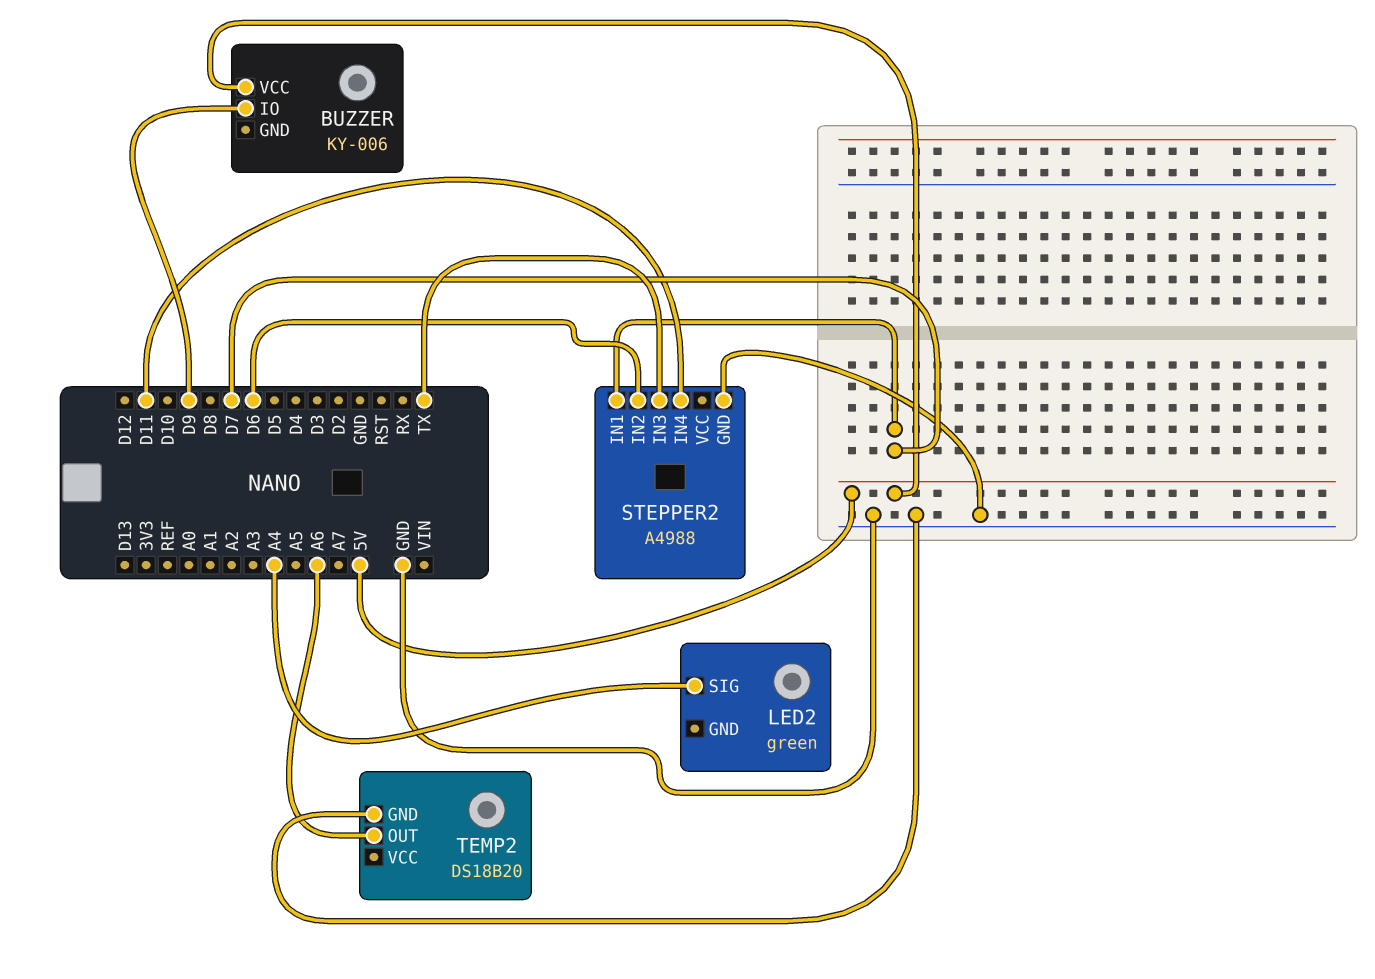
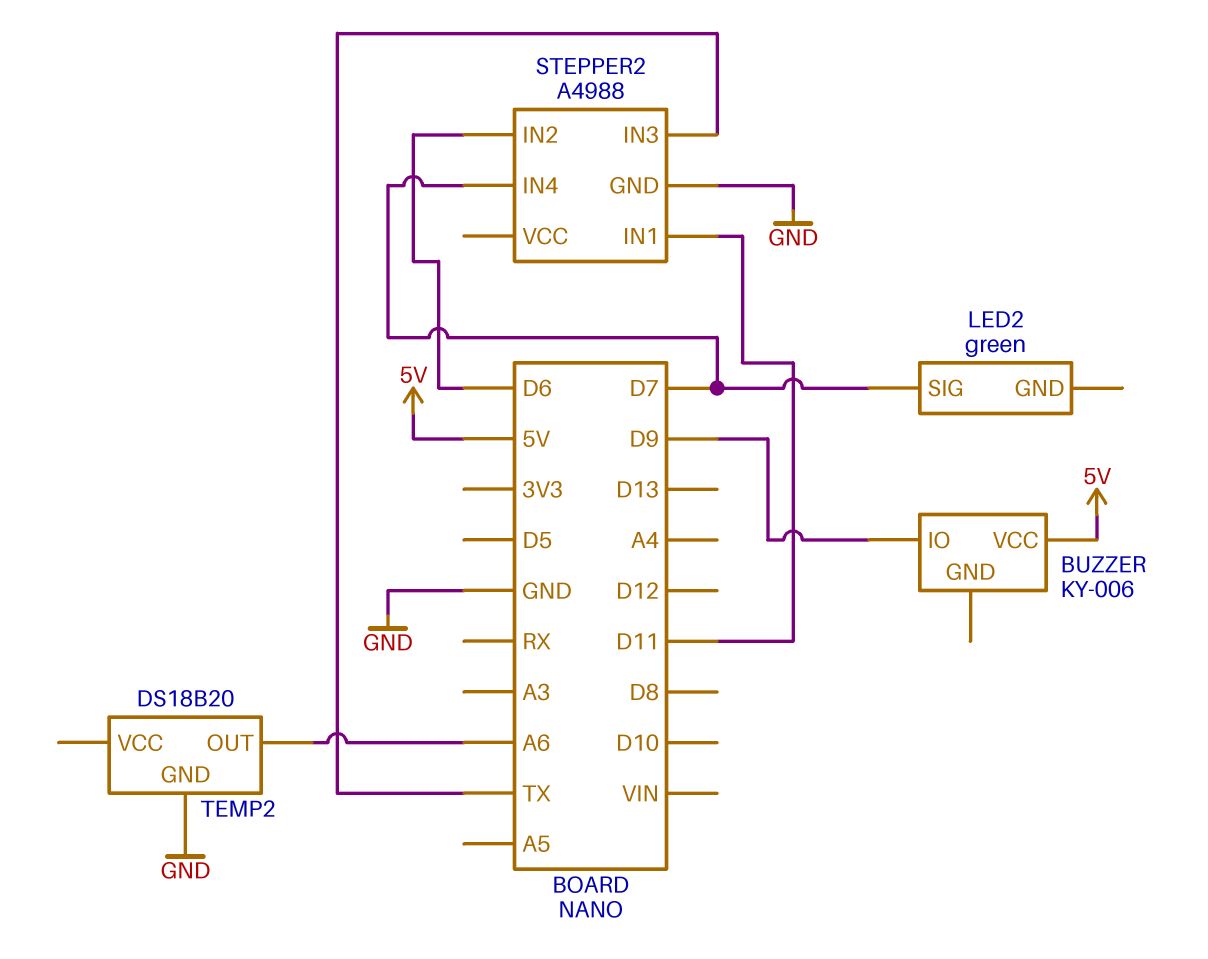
LED2 pin SIG: A4 -> D7
STEPPER2 pin IN1: D7 -> D11
STEPPER2 pin IN4: D11 -> D7

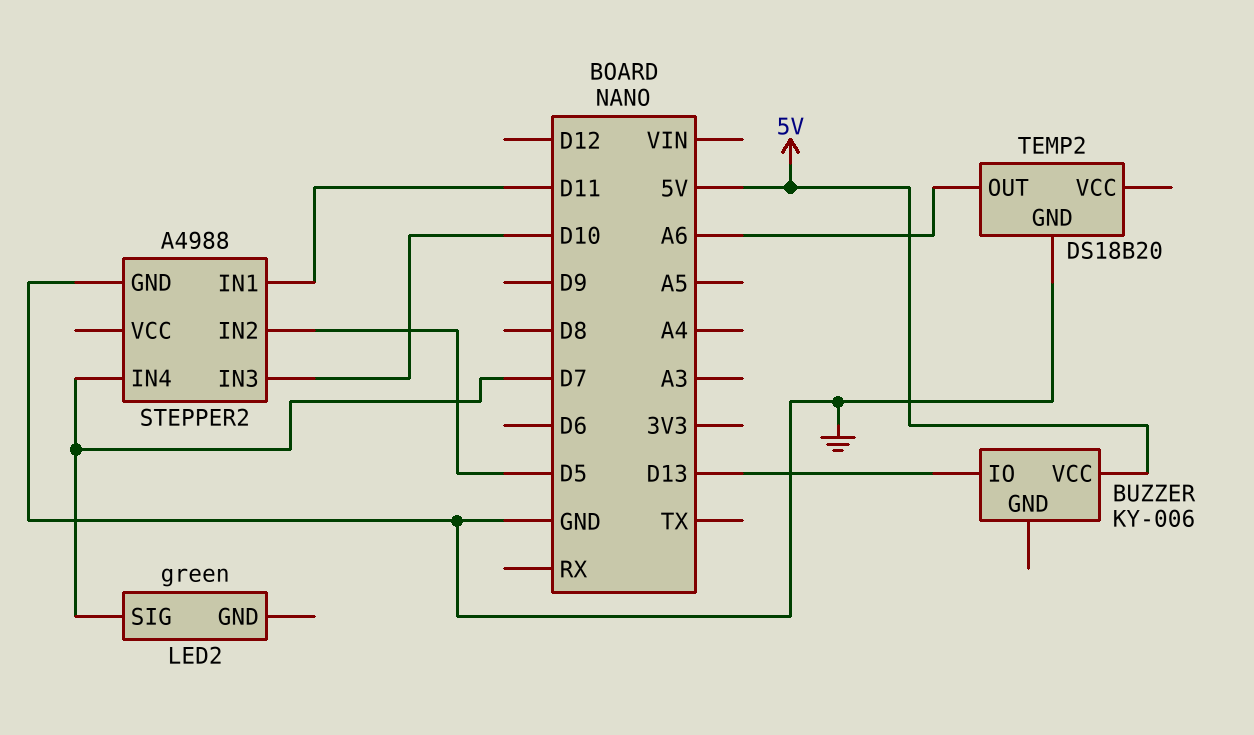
BUZZER pin IO: D9 -> D13
STEPPER2 pin IN2: D6 -> D5
STEPPER2 pin IN3: TX -> D10

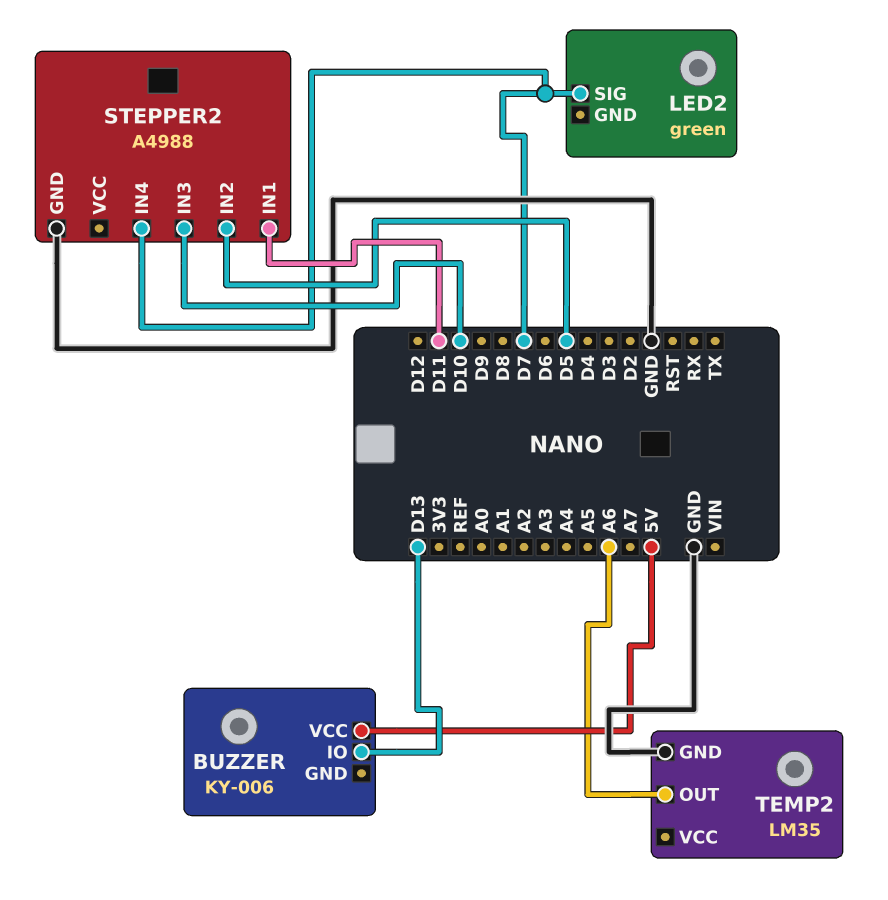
TEMP2: DS18B20 -> LM35

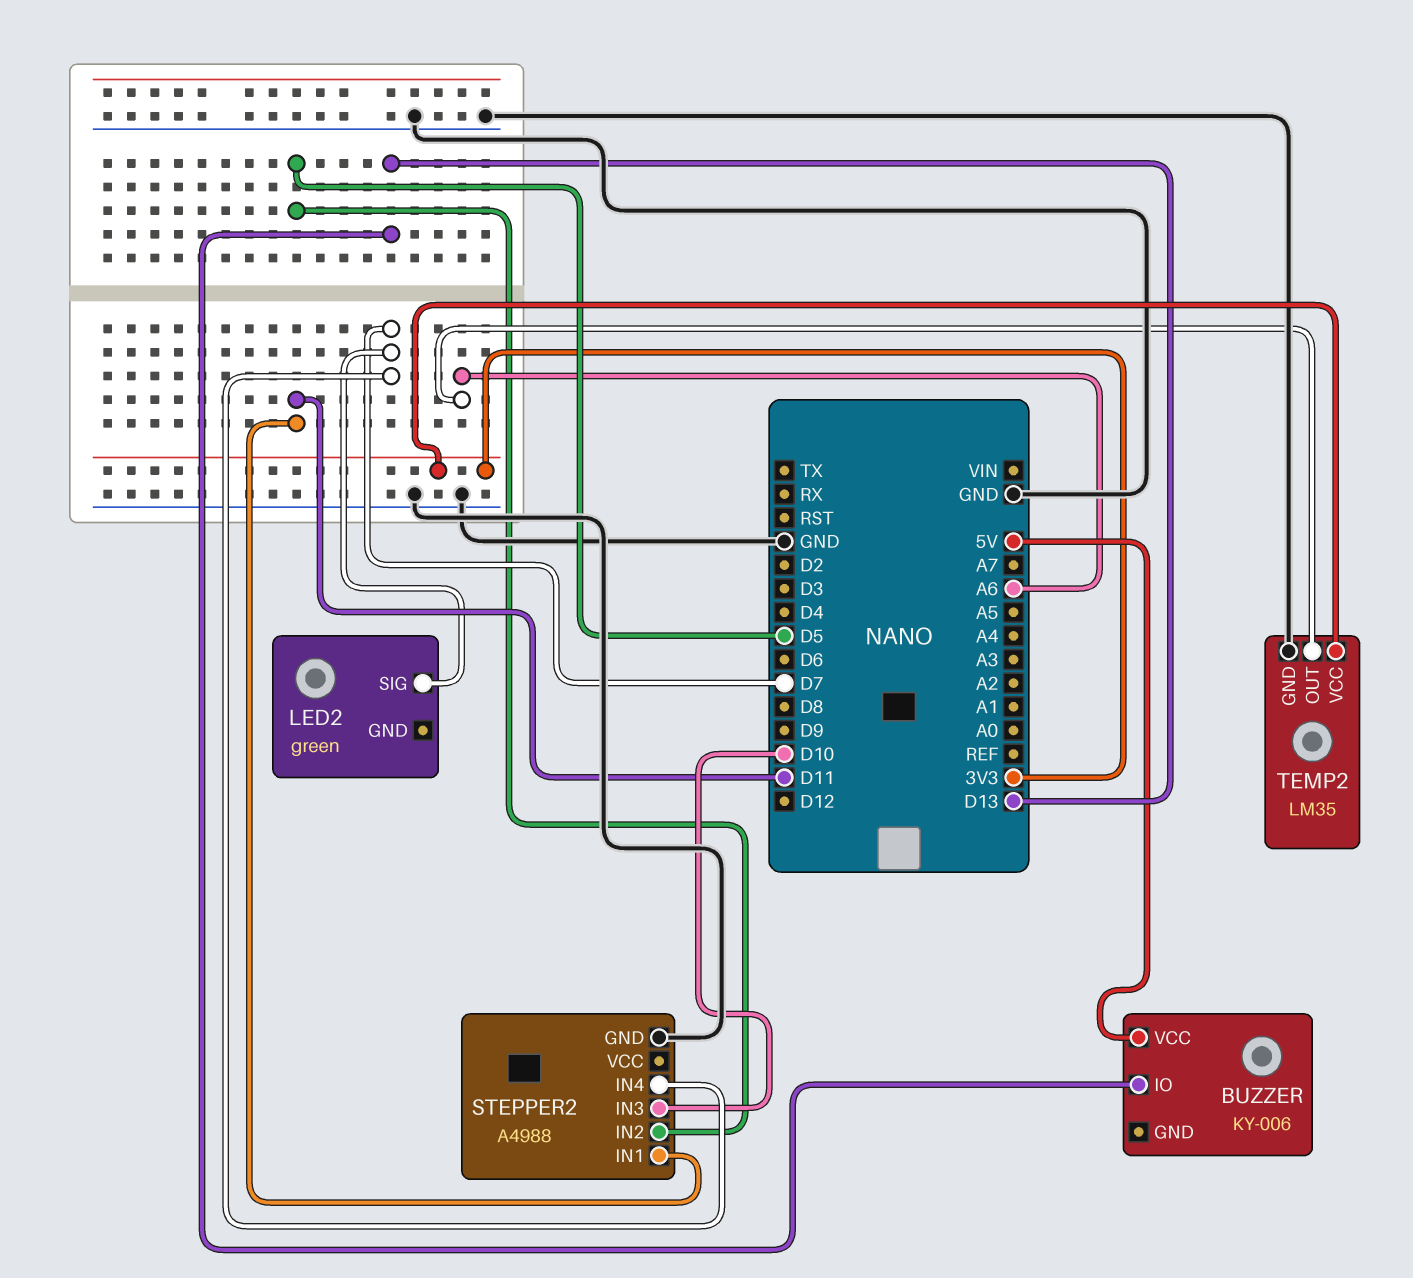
TEMP2 pin VCC: none -> 3V3

